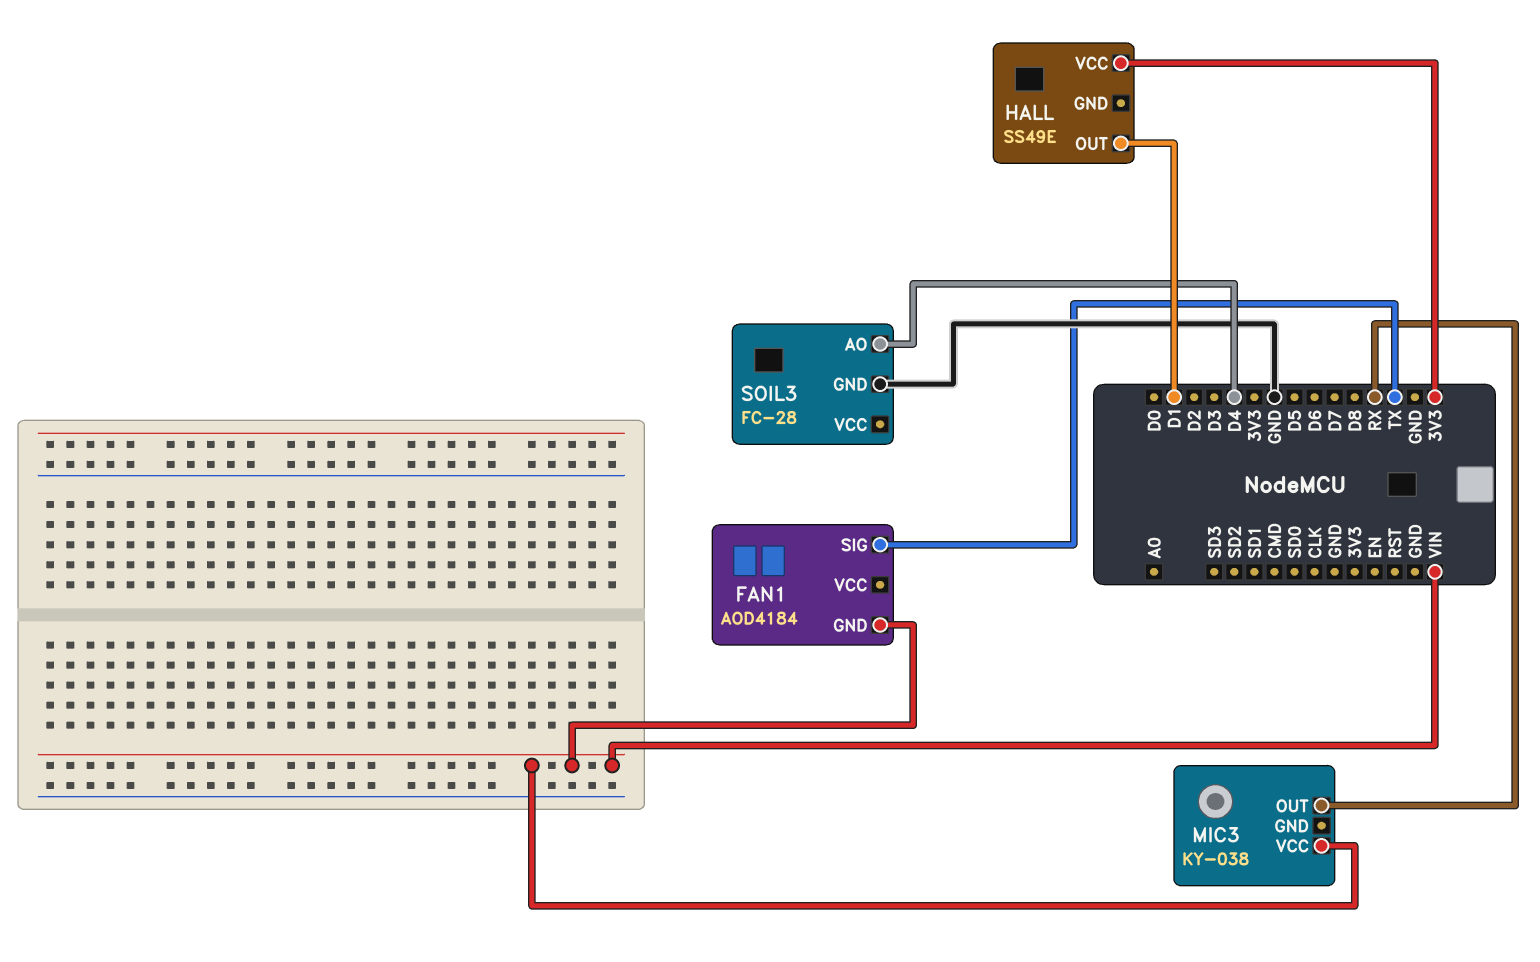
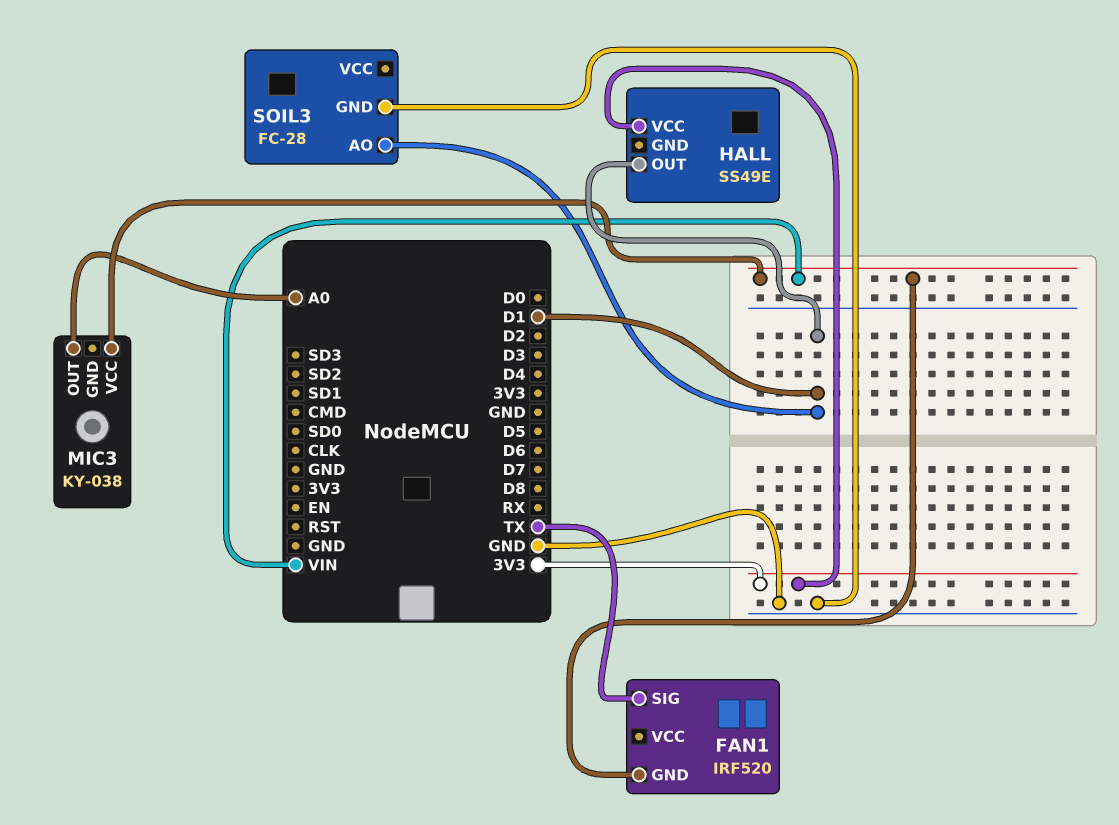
FAN1: AOD4184 -> IRF520
MIC3 pin OUT: RX -> A0
SOIL3 pin AO: D4 -> D1

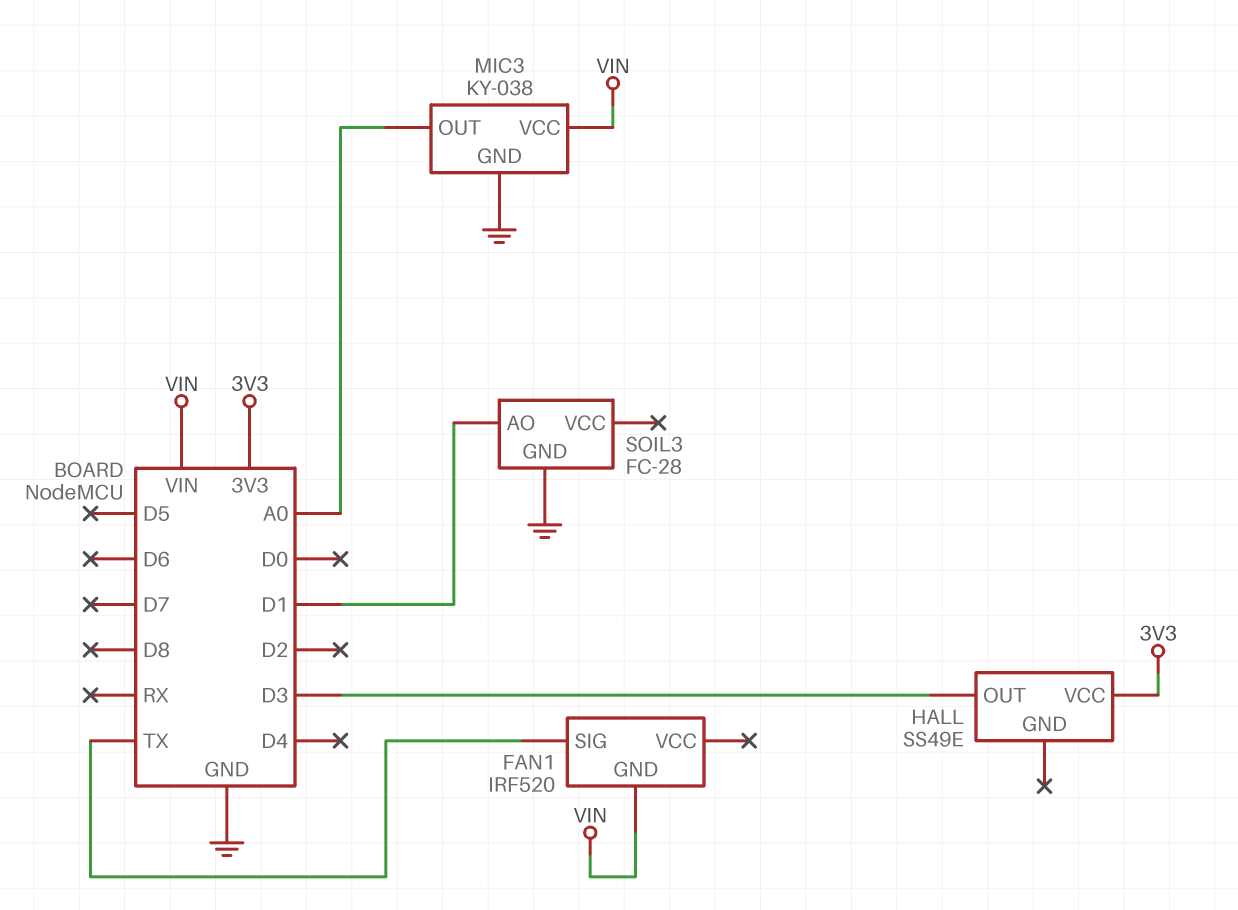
HALL pin OUT: D1 -> D3
MIC3 pin GND: none -> GND

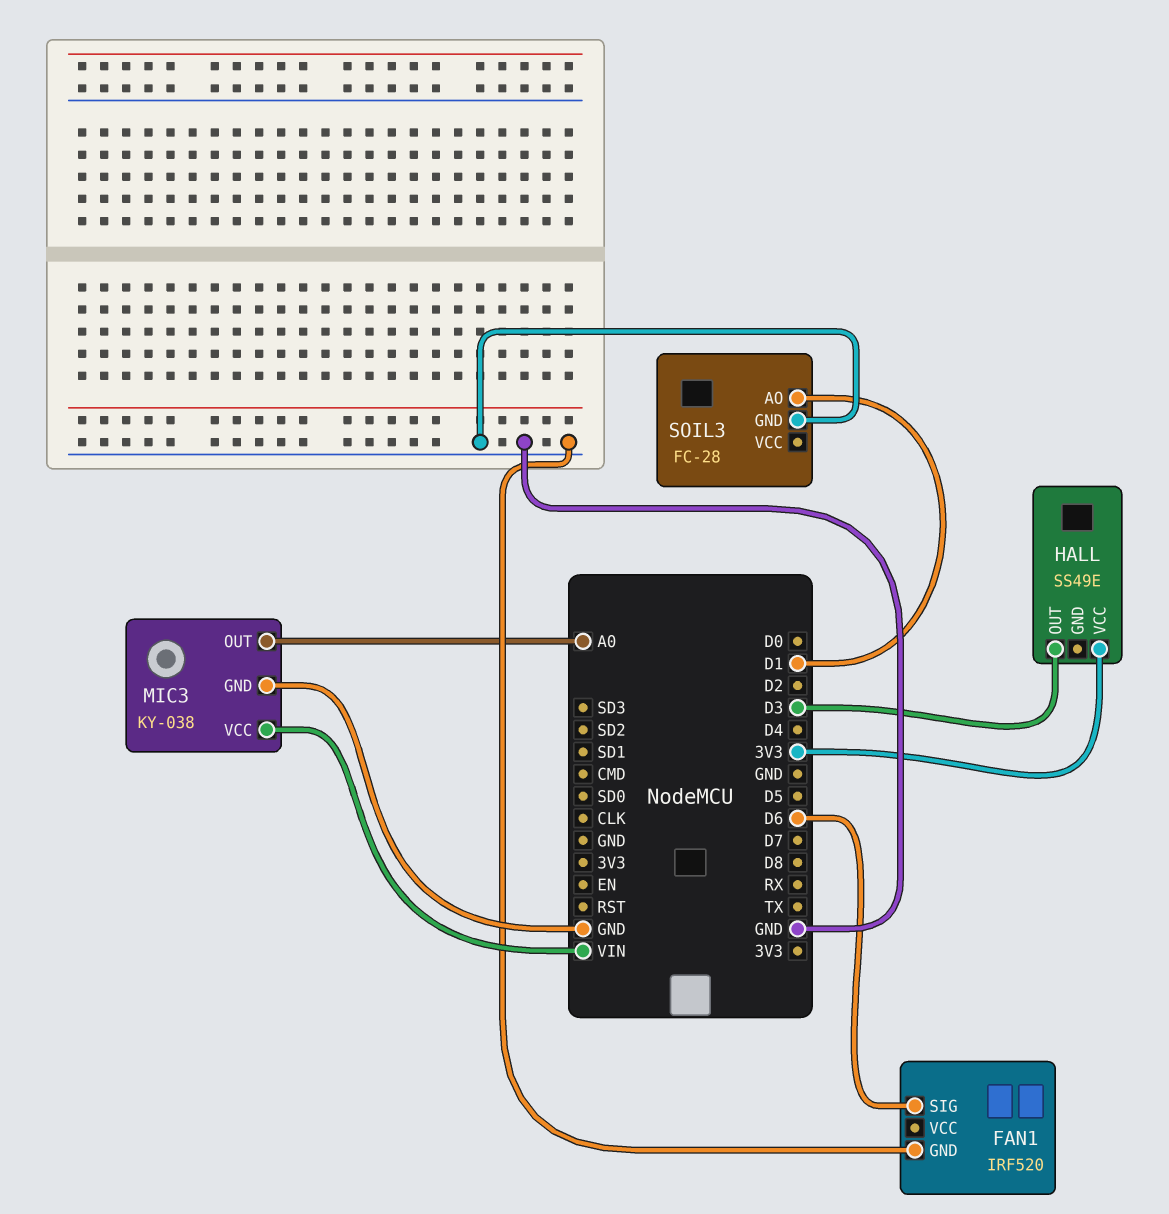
FAN1 pin GND: VIN -> GND
FAN1 pin SIG: TX -> D6

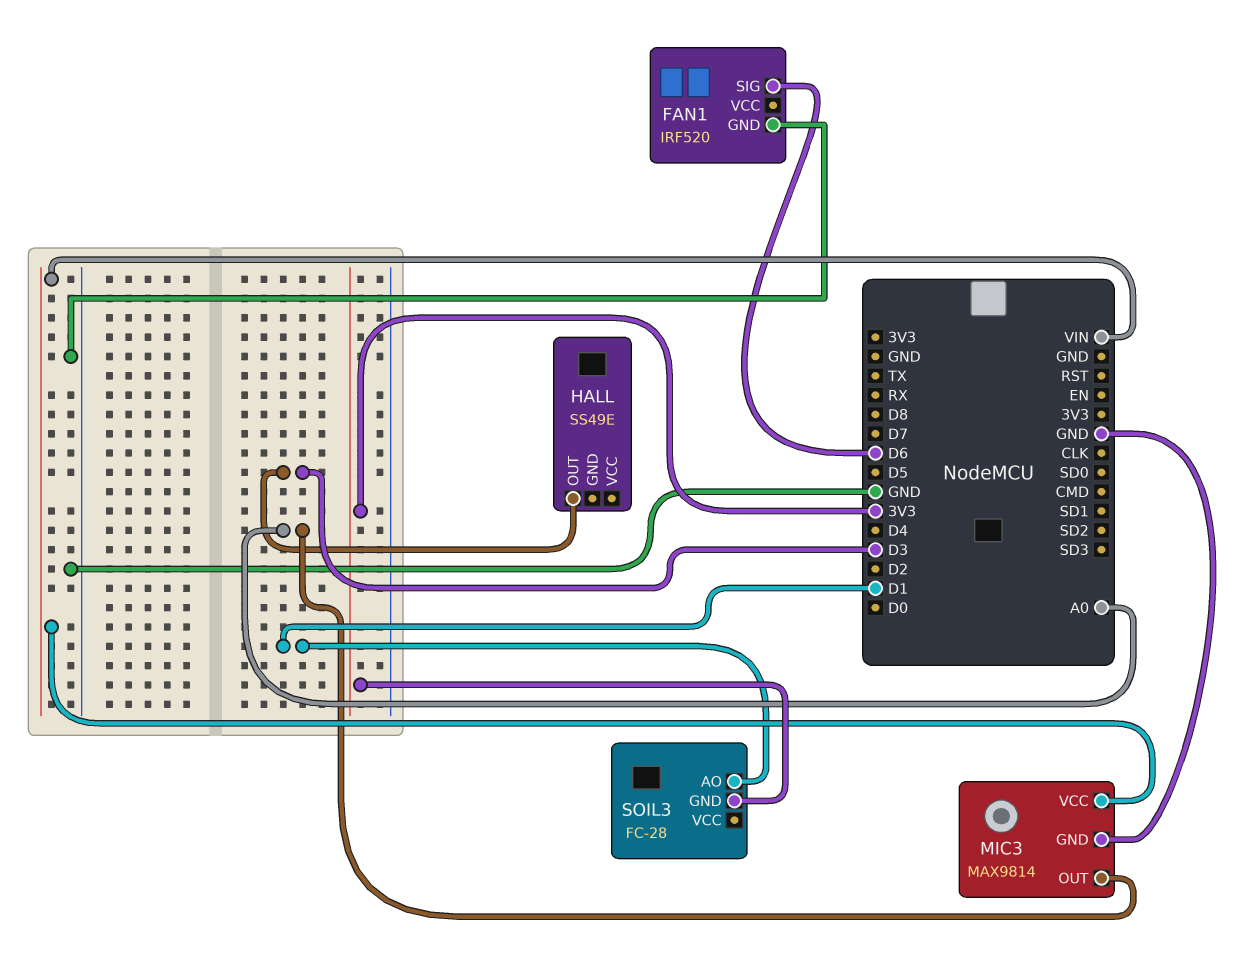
HALL pin VCC: 3V3 -> none
MIC3: KY-038 -> MAX9814
SOIL3 pin GND: GND -> 3V3

